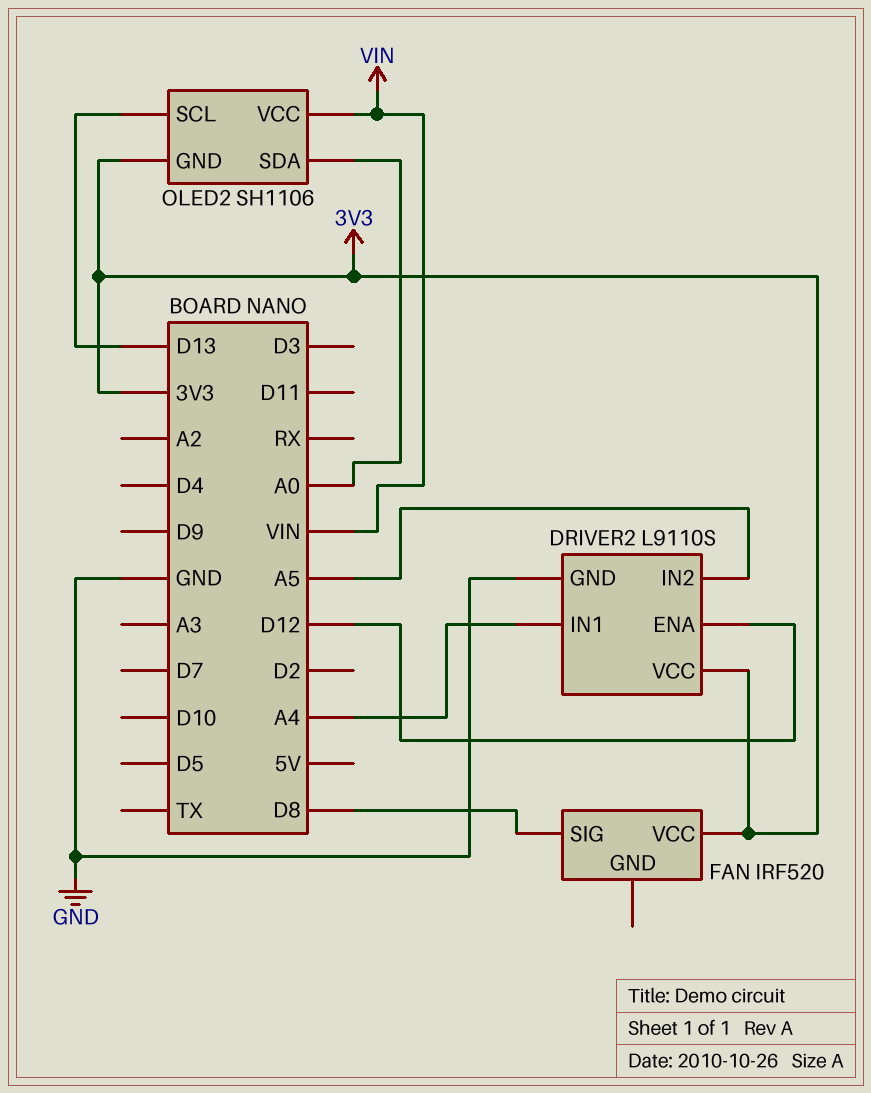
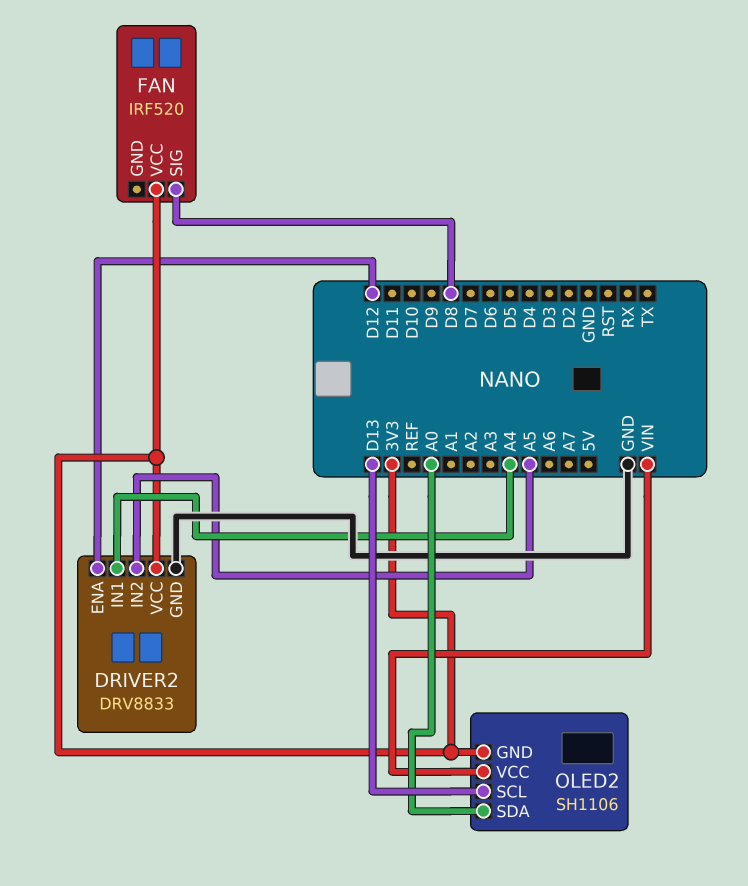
DRIVER2: L9110S -> DRV8833

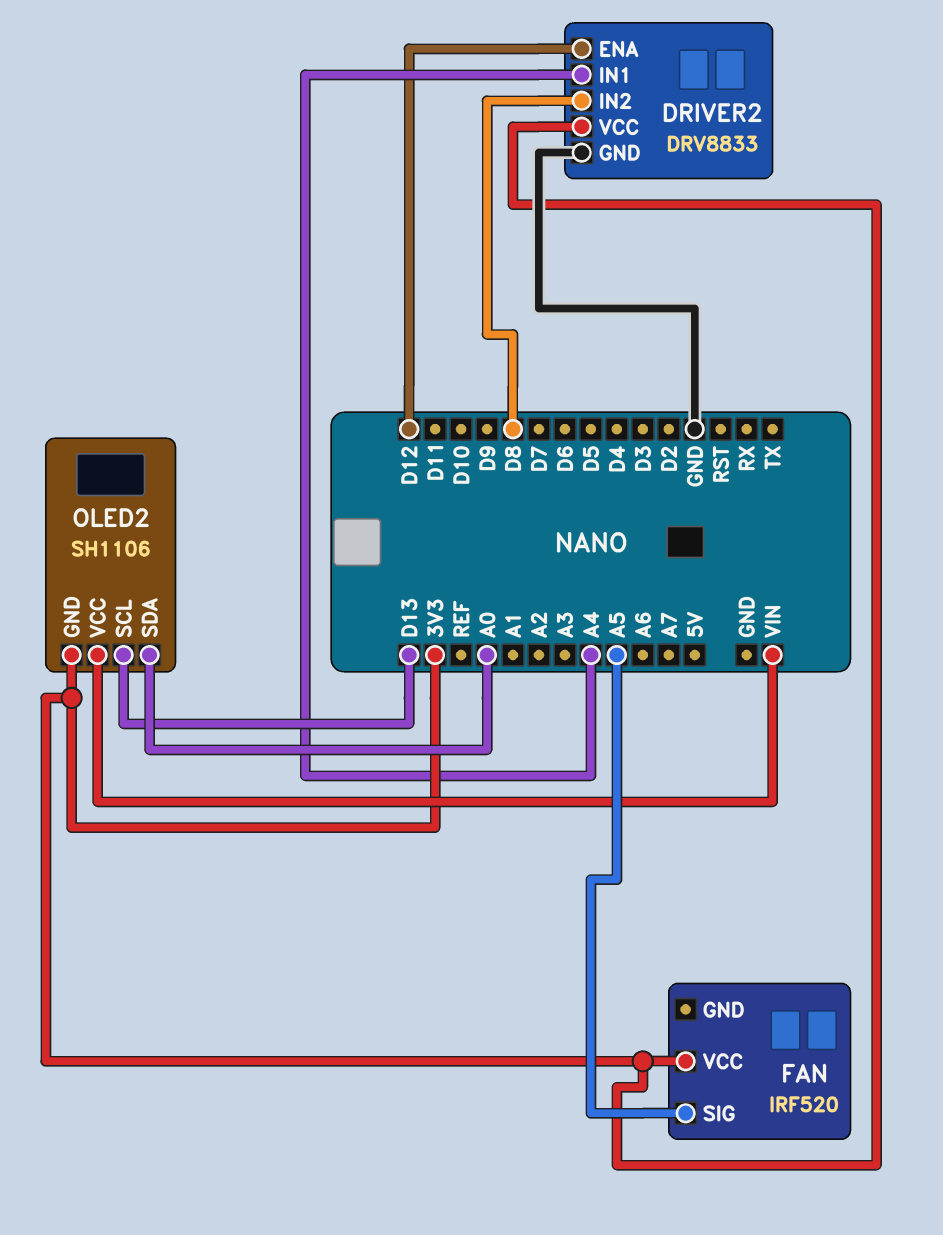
DRIVER2 pin IN2: A5 -> D8
FAN pin SIG: D8 -> A5

